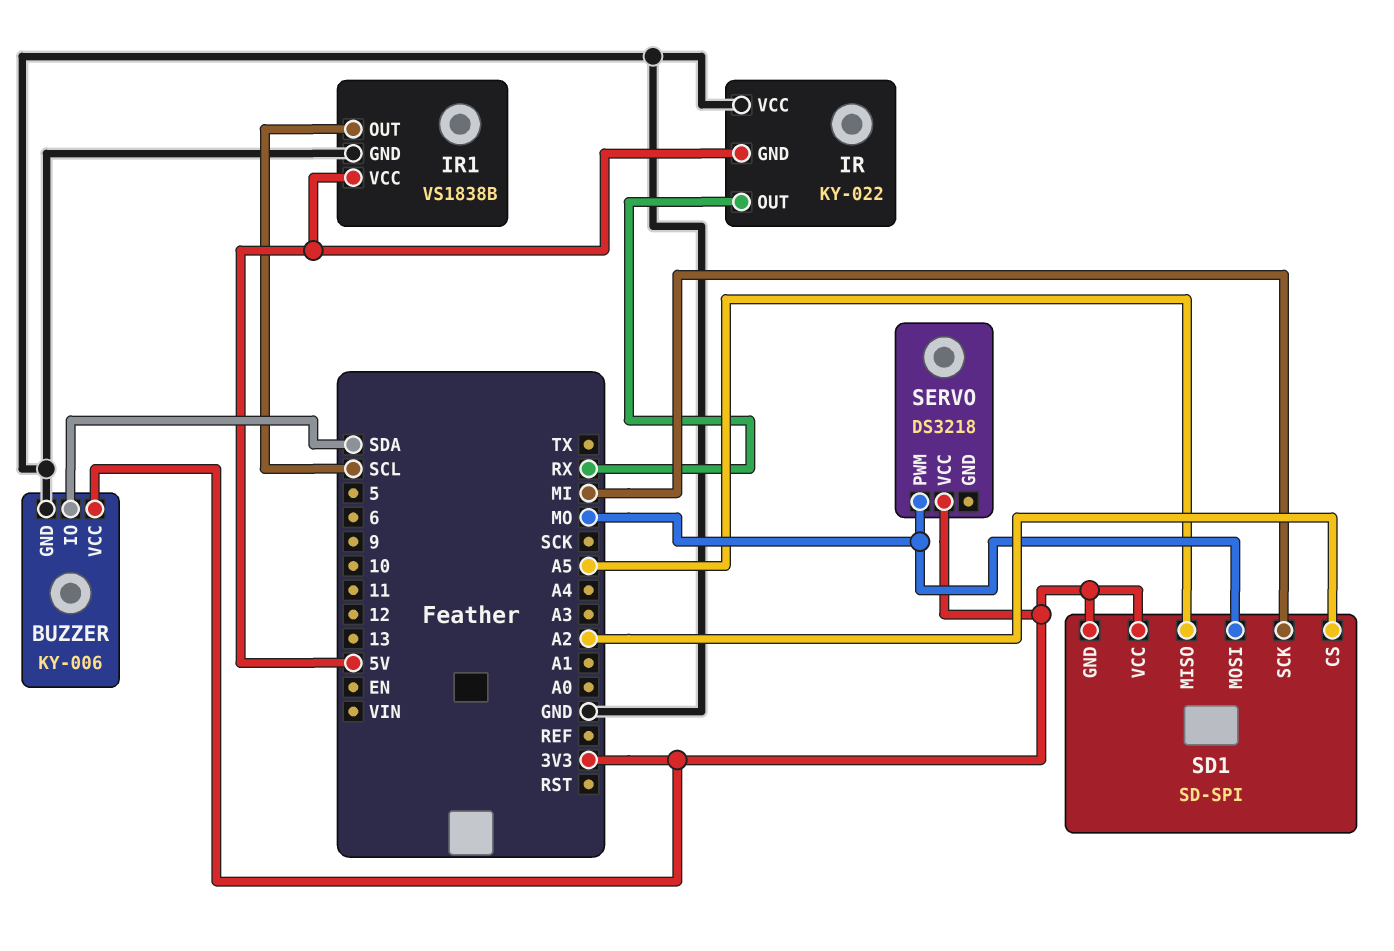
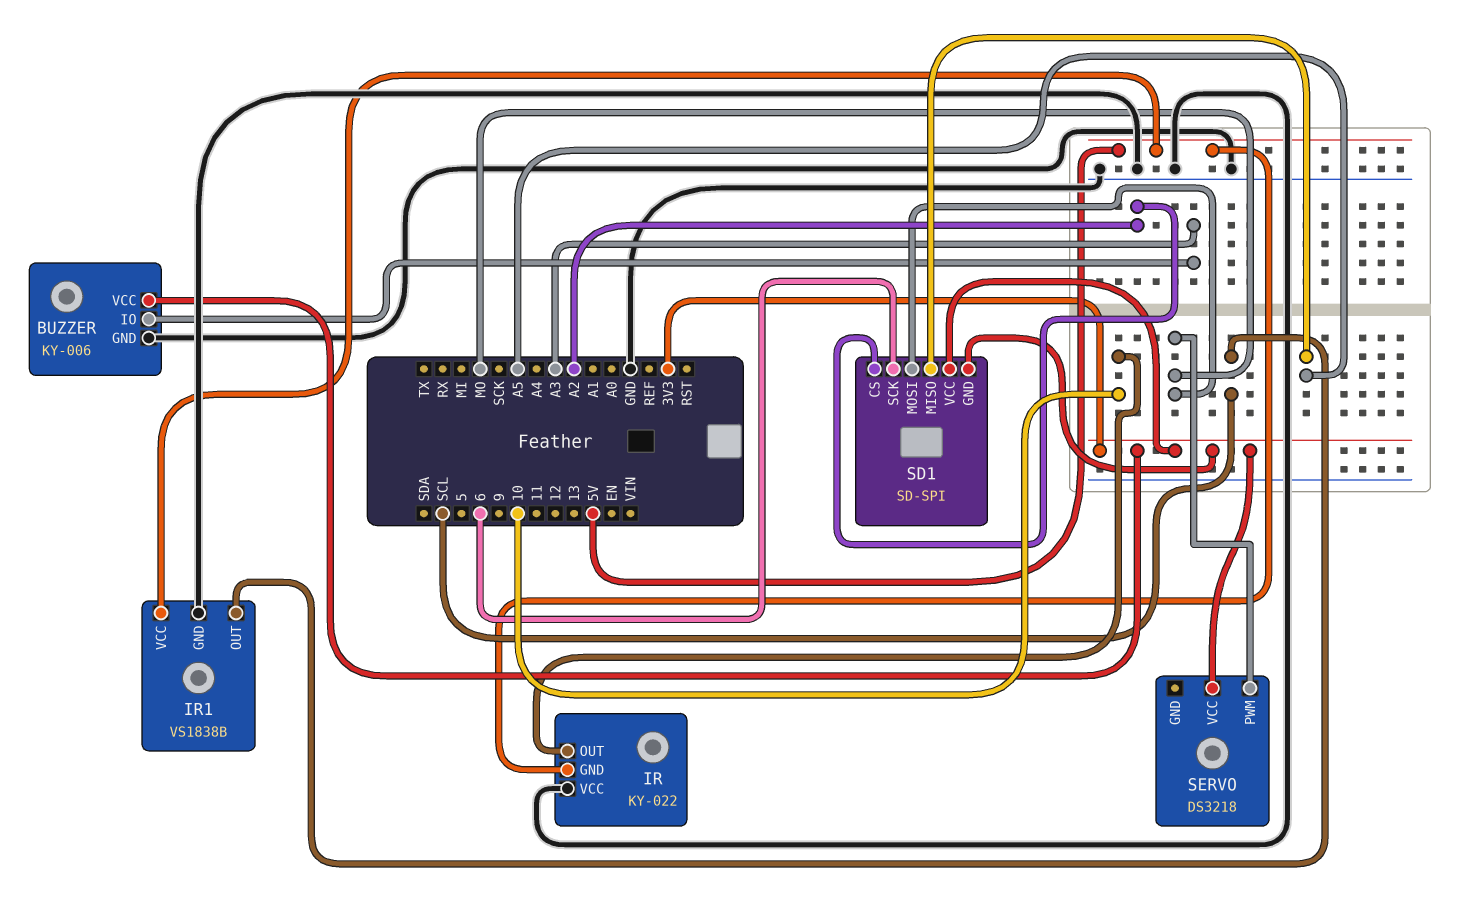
BUZZER pin IO: SDA -> A3
IR pin OUT: RX -> 10
SD1 pin SCK: MI -> 6

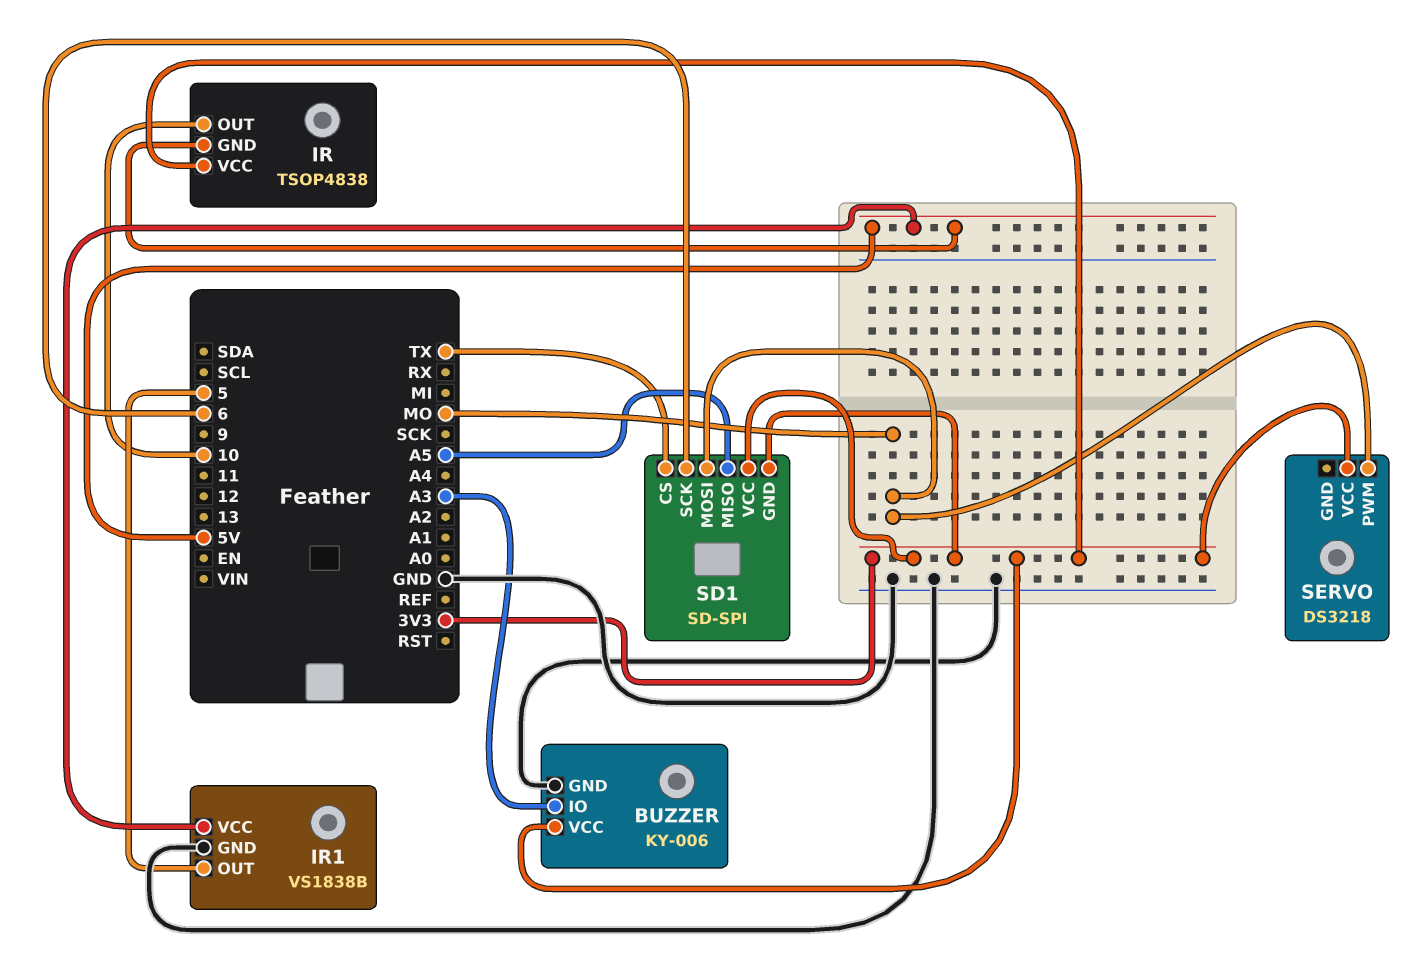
IR: KY-022 -> TSOP4838
IR pin VCC: GND -> 3V3
IR1 pin OUT: SCL -> 5
SD1 pin CS: A2 -> TX

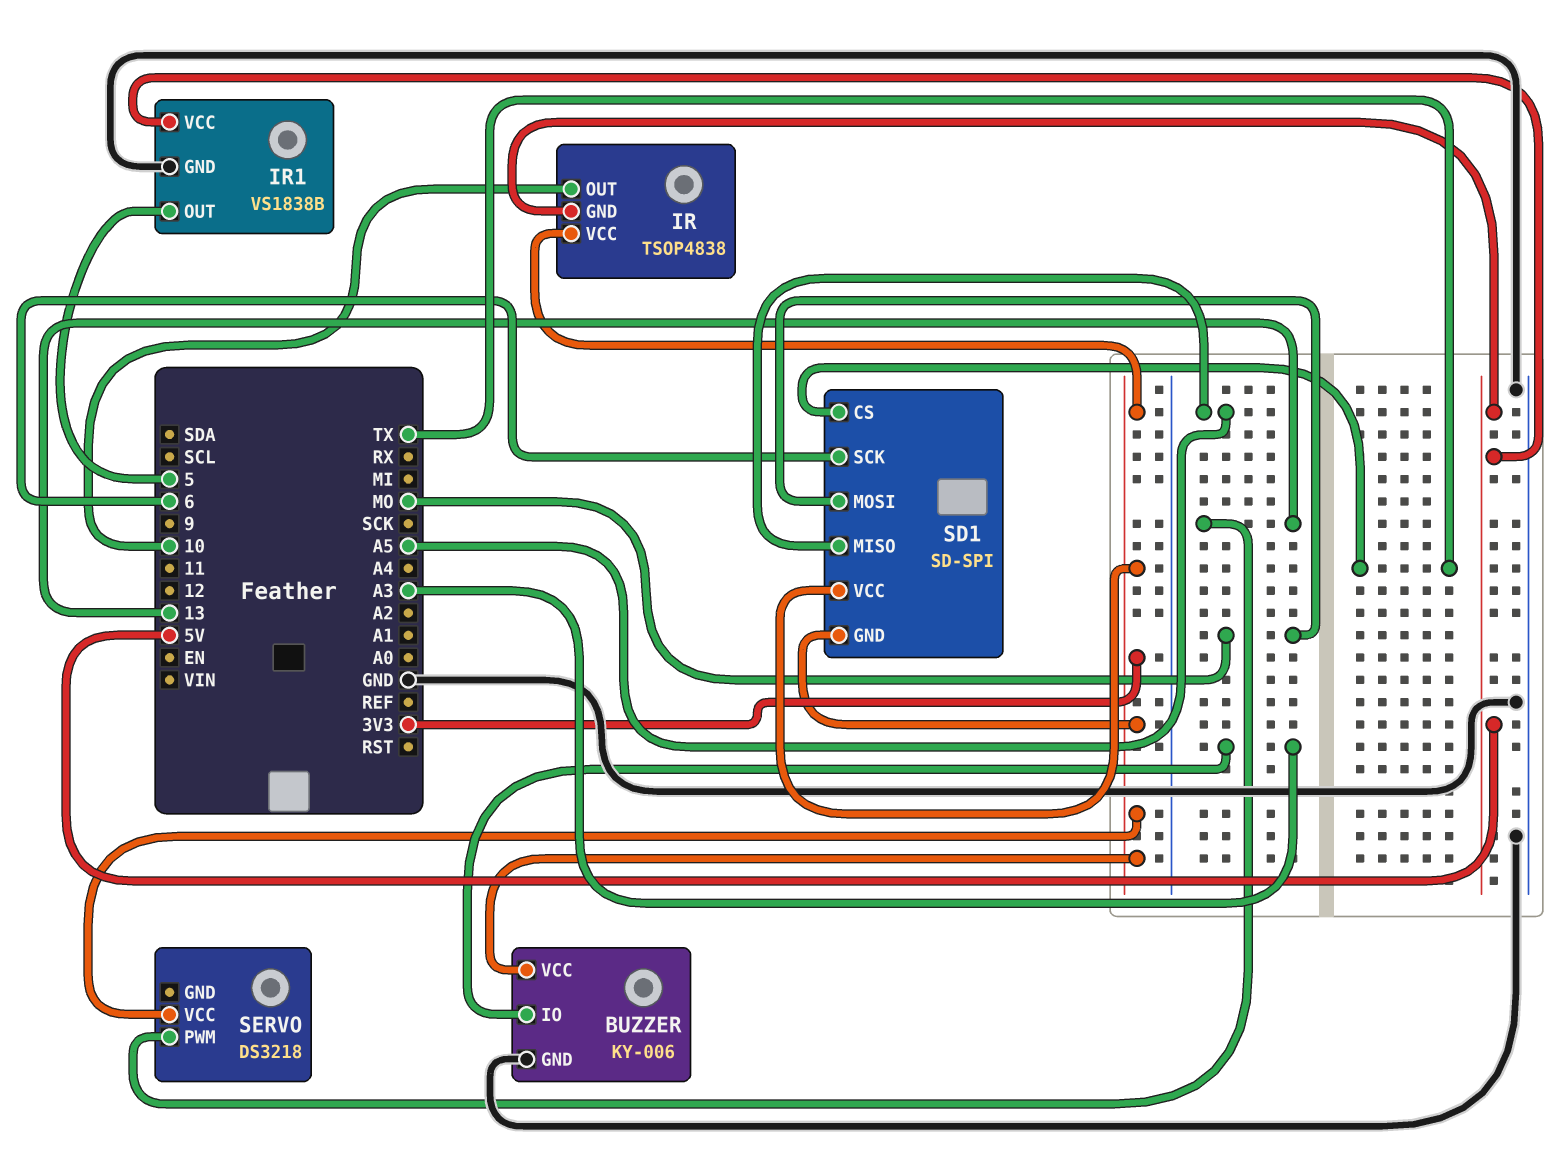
SERVO pin PWM: MO -> 13

